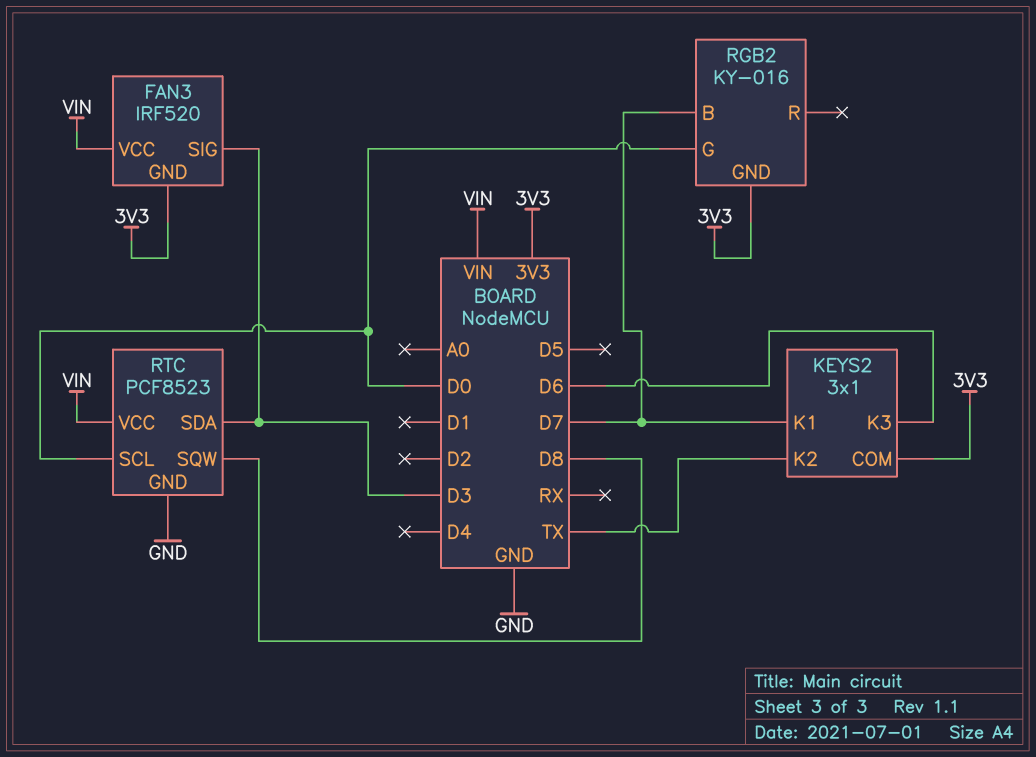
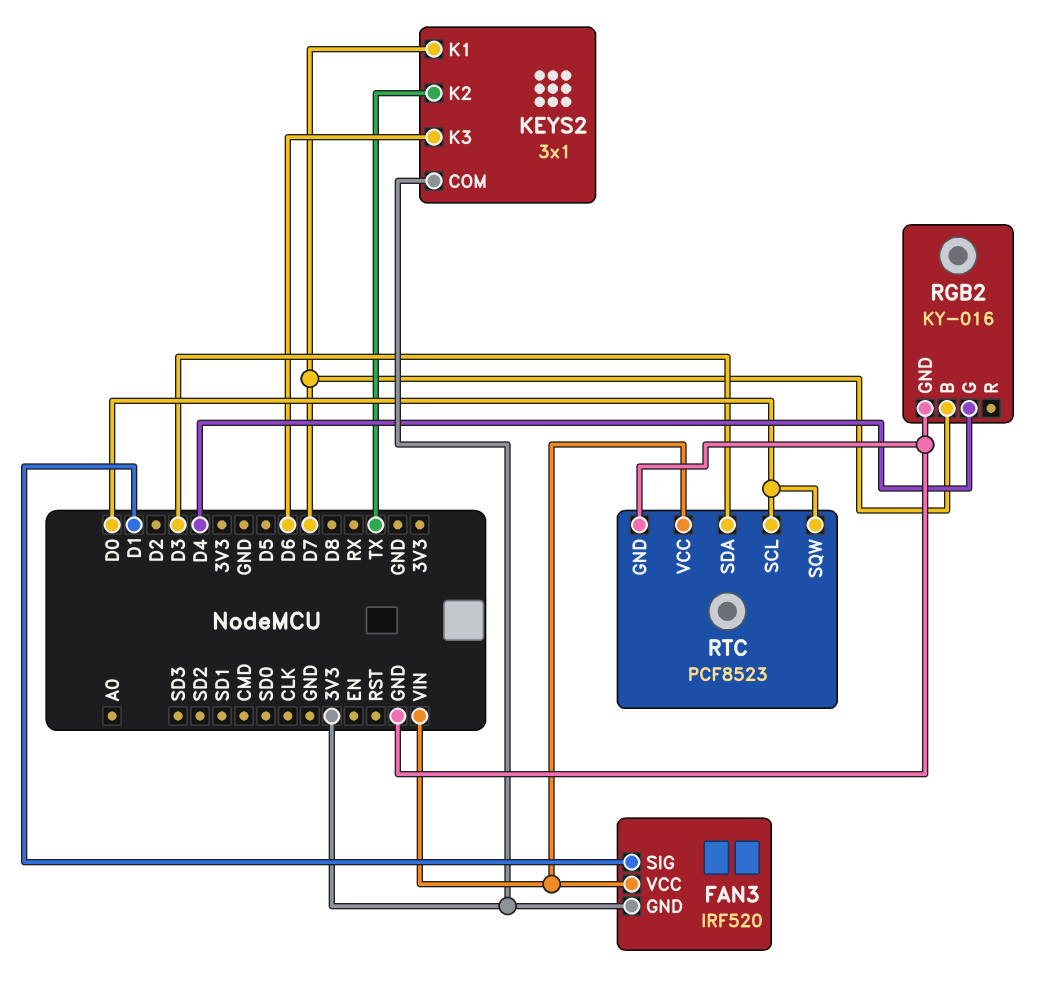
FAN3 pin SIG: D3 -> D1
RGB2 pin G: D0 -> D4
RGB2 pin GND: 3V3 -> GND
RTC pin SQW: D8 -> D0

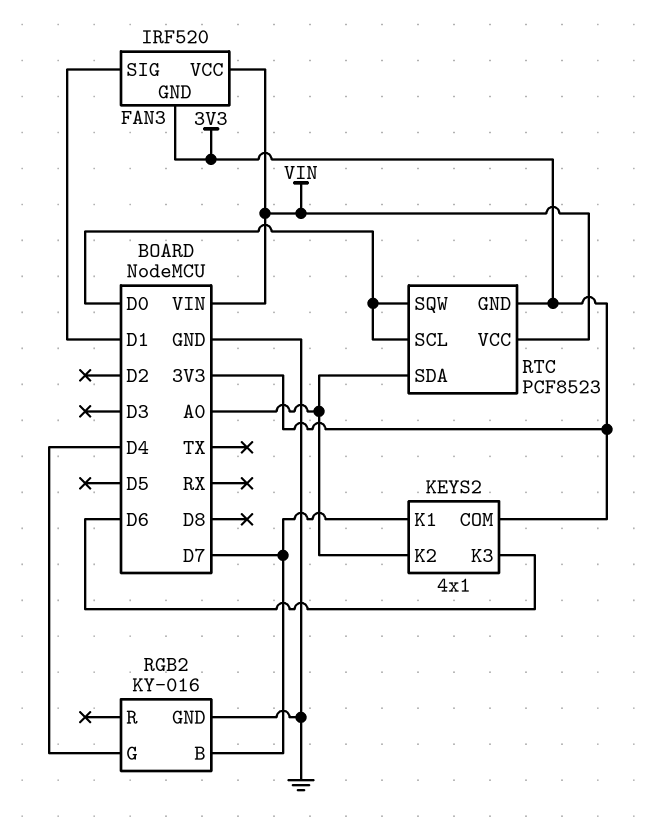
KEYS2: 3x1 -> 4x1
KEYS2 pin K2: TX -> A0
RTC pin GND: GND -> 3V3
RTC pin SDA: D3 -> A0

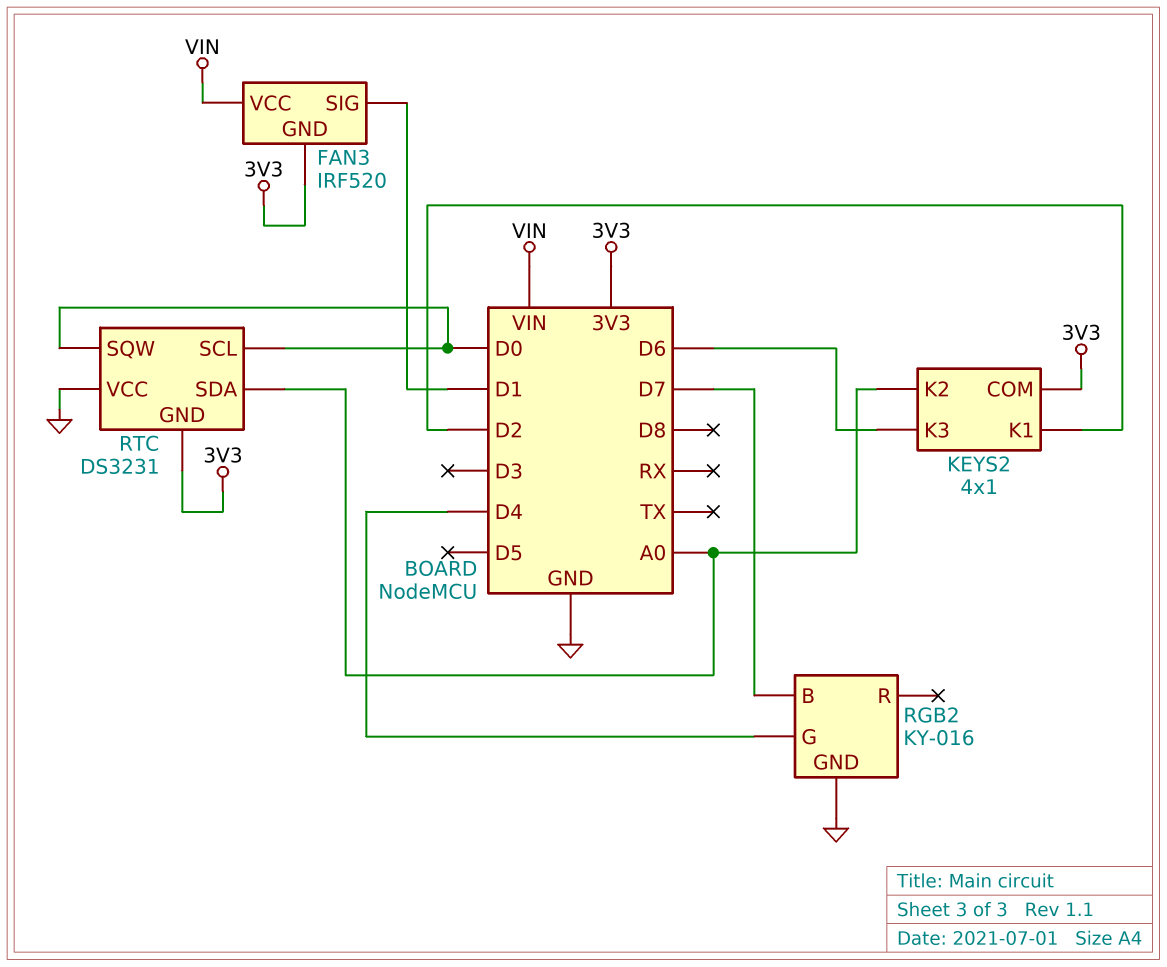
KEYS2 pin K1: D7 -> D2
RTC: PCF8523 -> DS3231
RTC pin VCC: VIN -> GND

